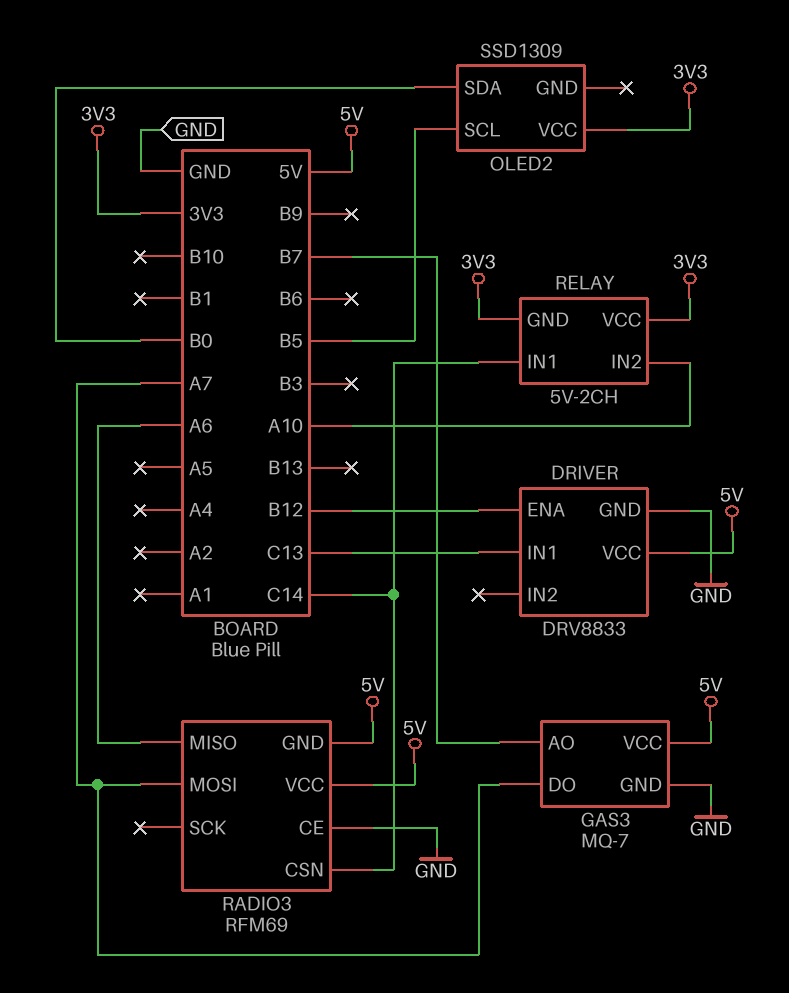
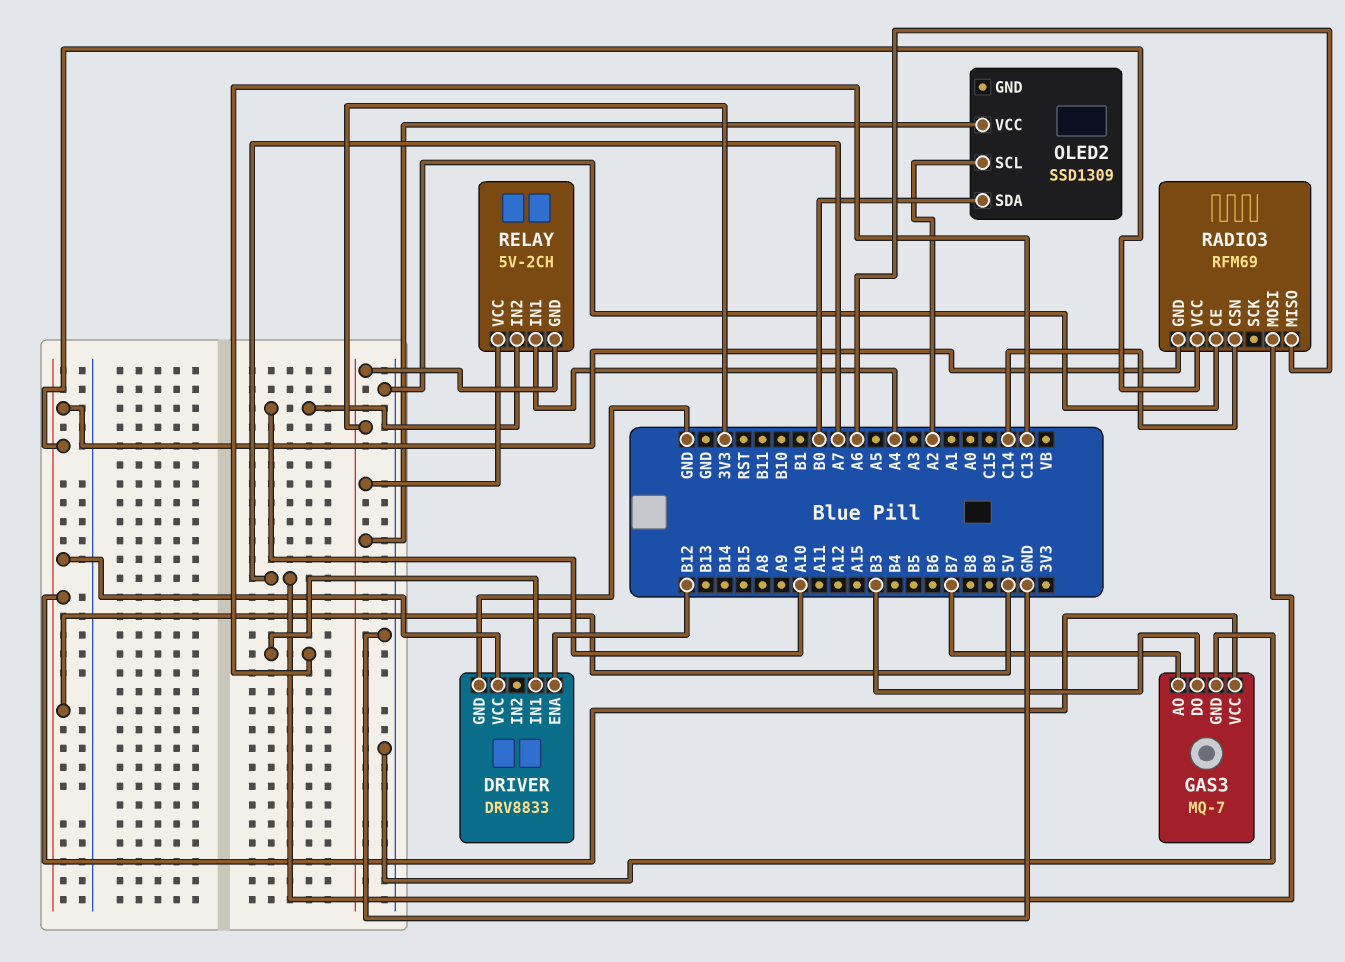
GAS3 pin DO: A7 -> B3
OLED2 pin SCL: B5 -> A2
RELAY pin IN1: C14 -> A4

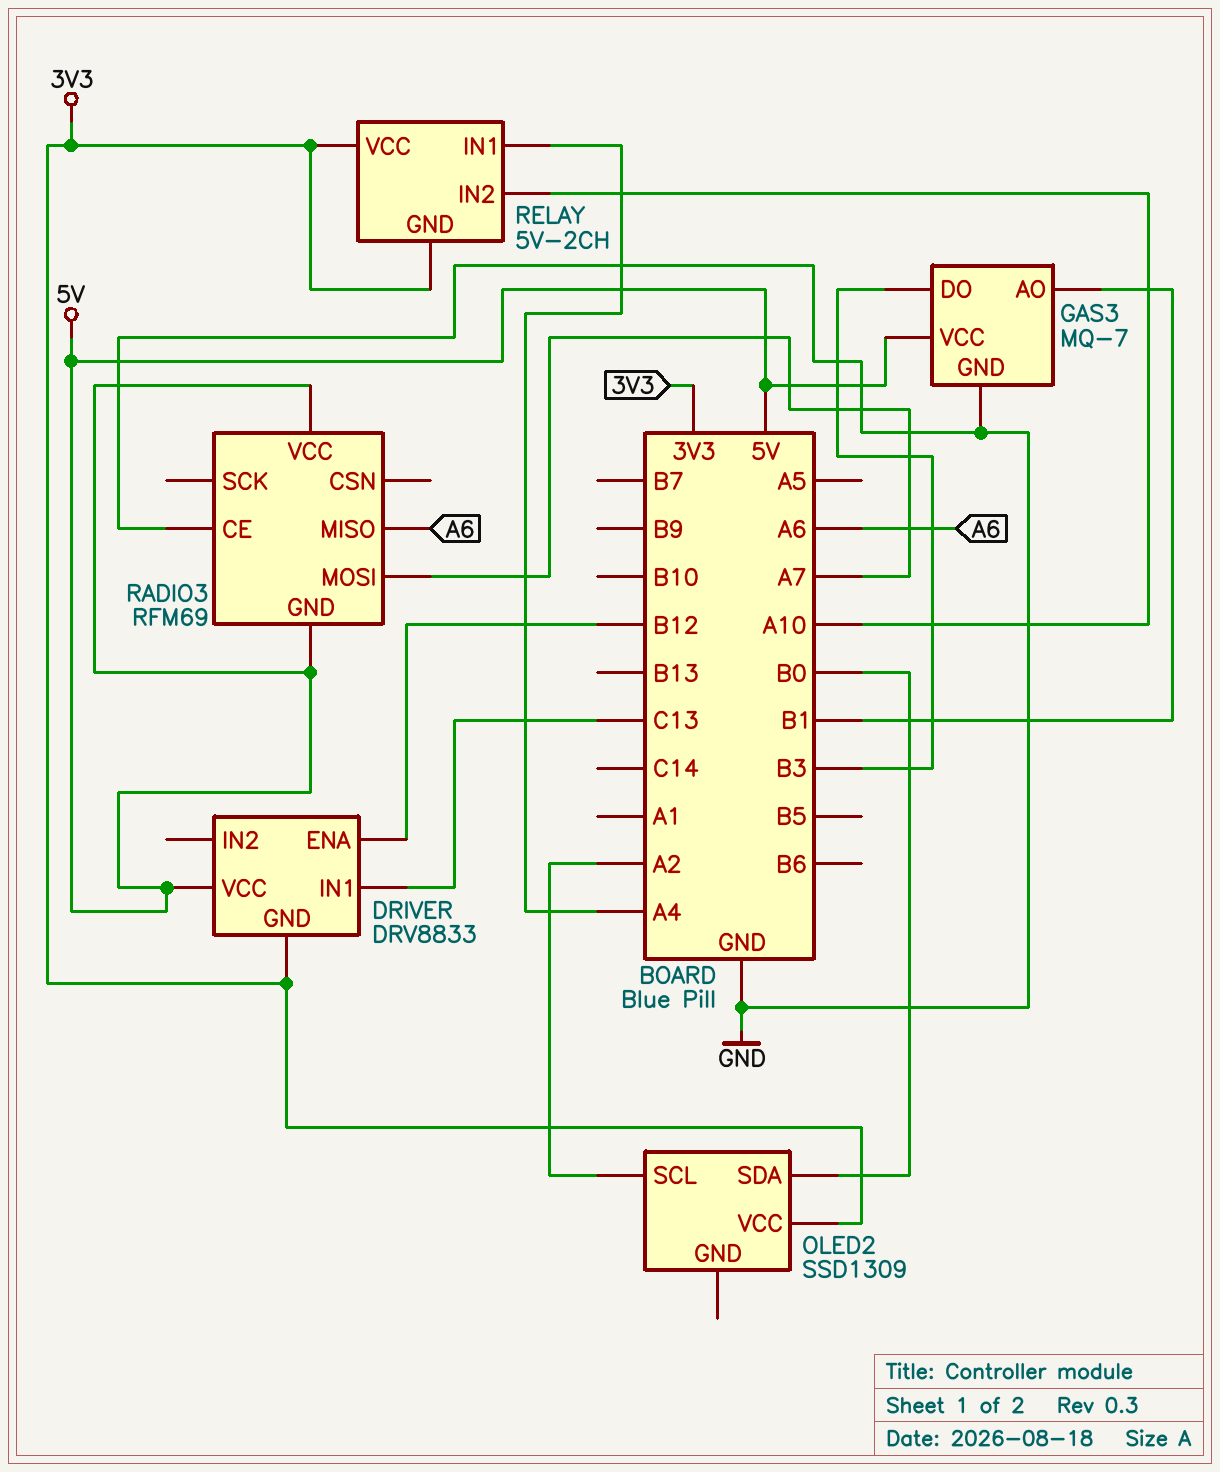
DRIVER pin GND: GND -> 3V3
GAS3 pin AO: B7 -> B1
RADIO3 pin CSN: C14 -> none

